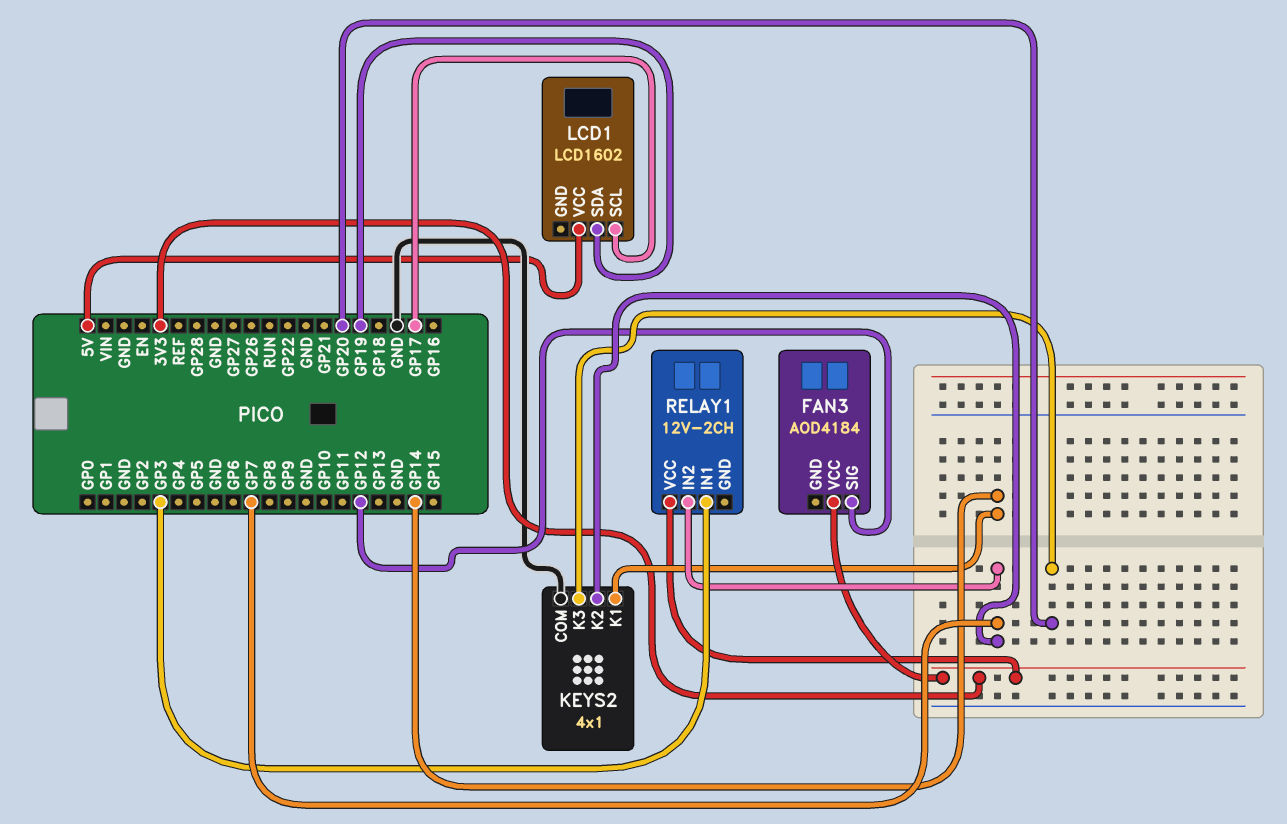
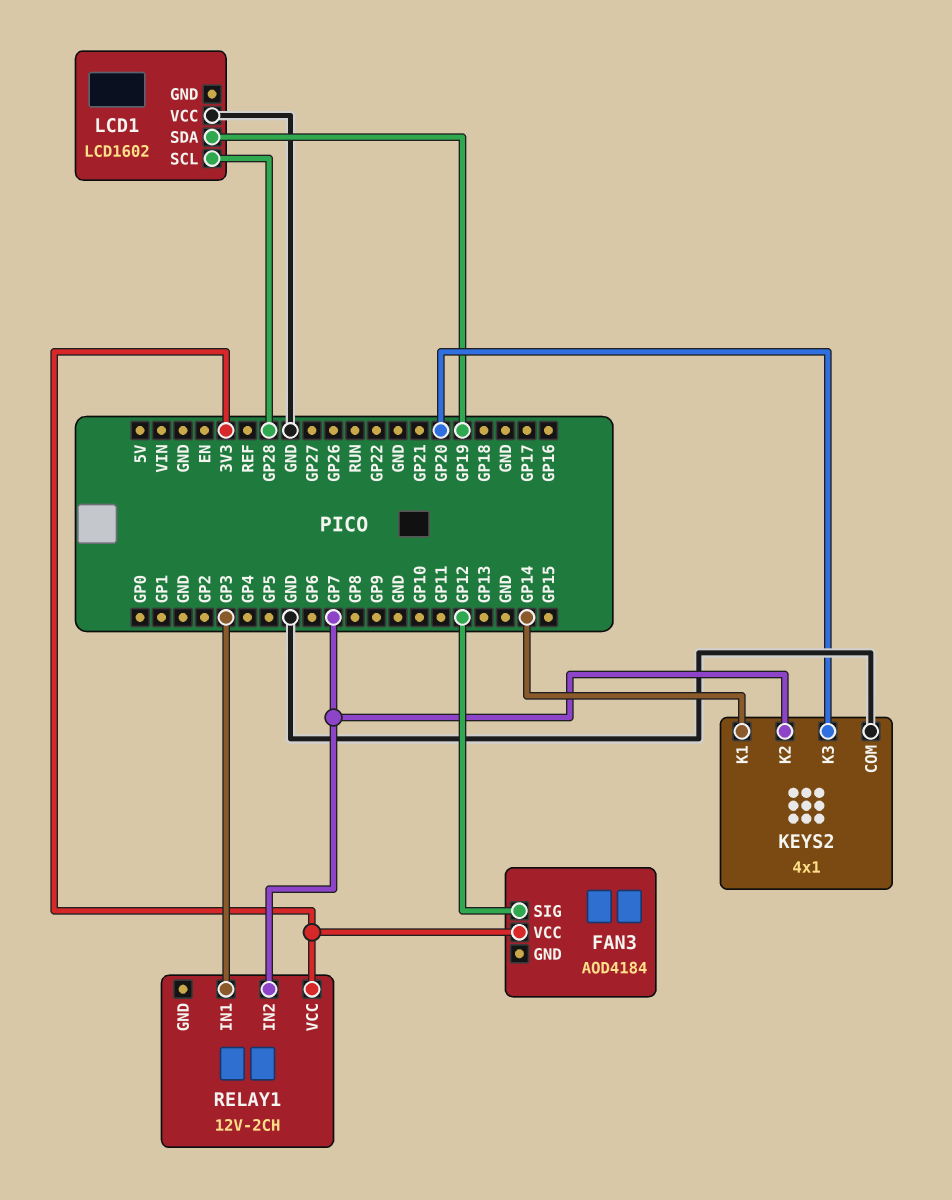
LCD1 pin SCL: GP17 -> GP28
LCD1 pin VCC: 5V -> GND

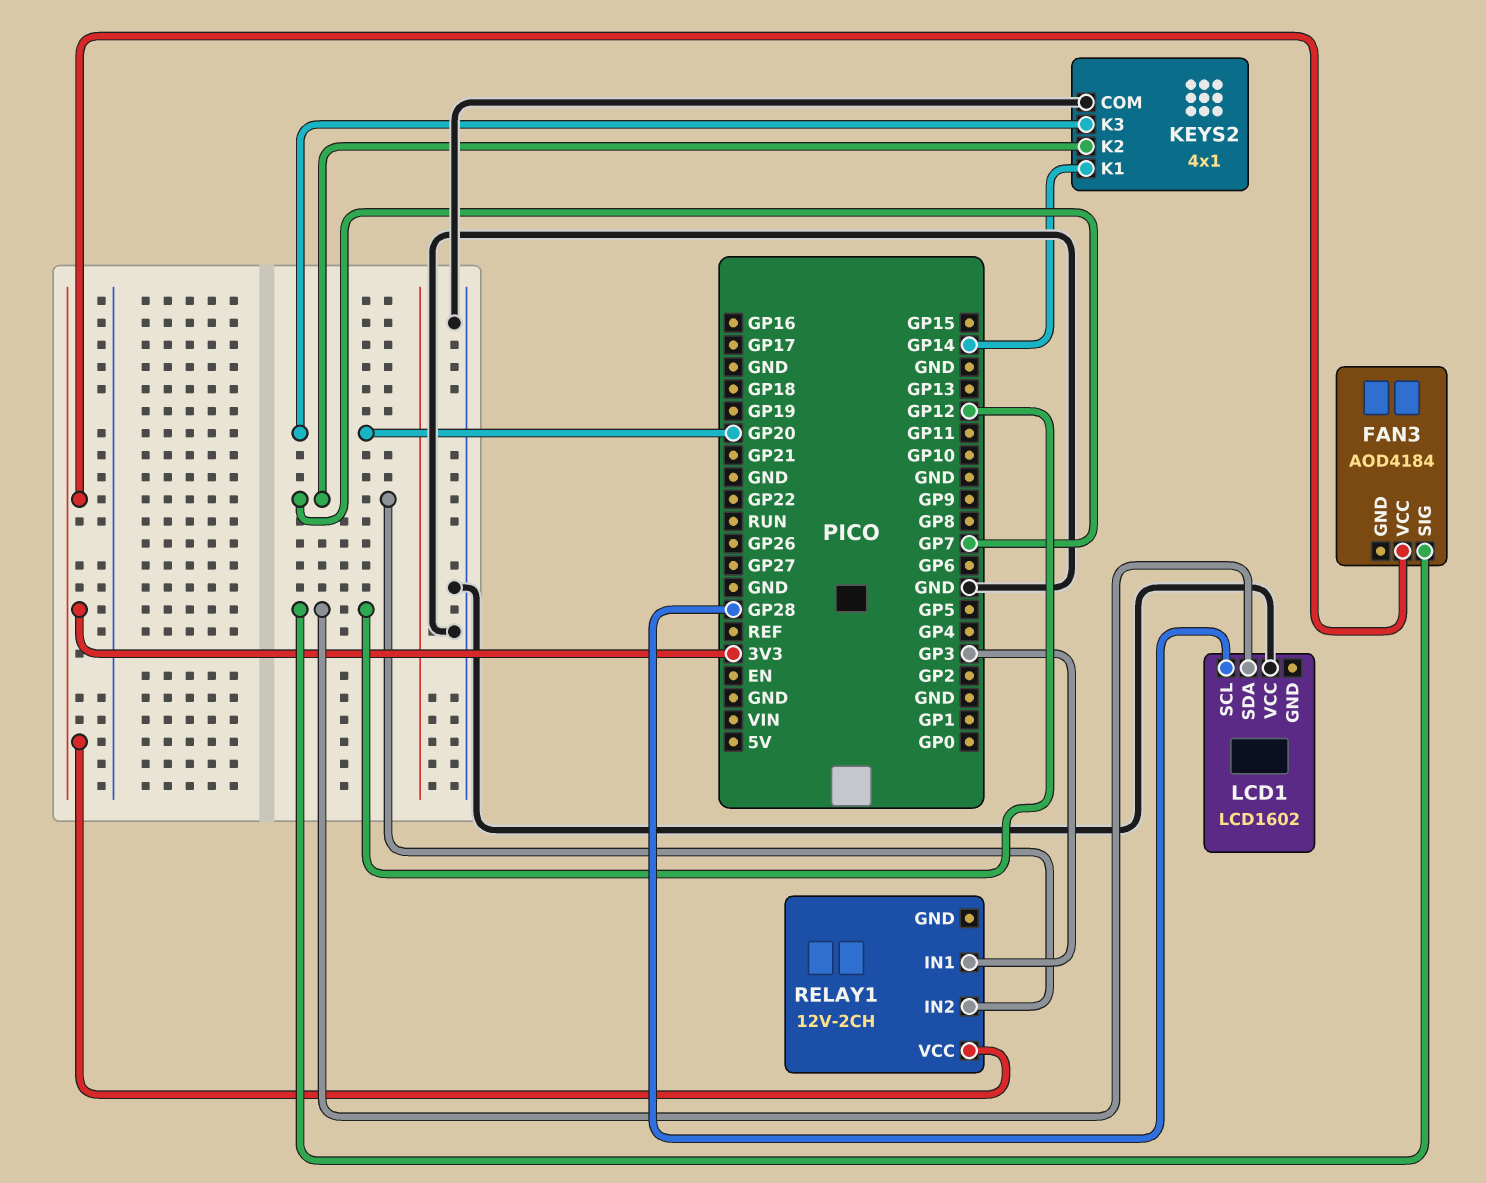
LCD1 pin SDA: GP19 -> GP12

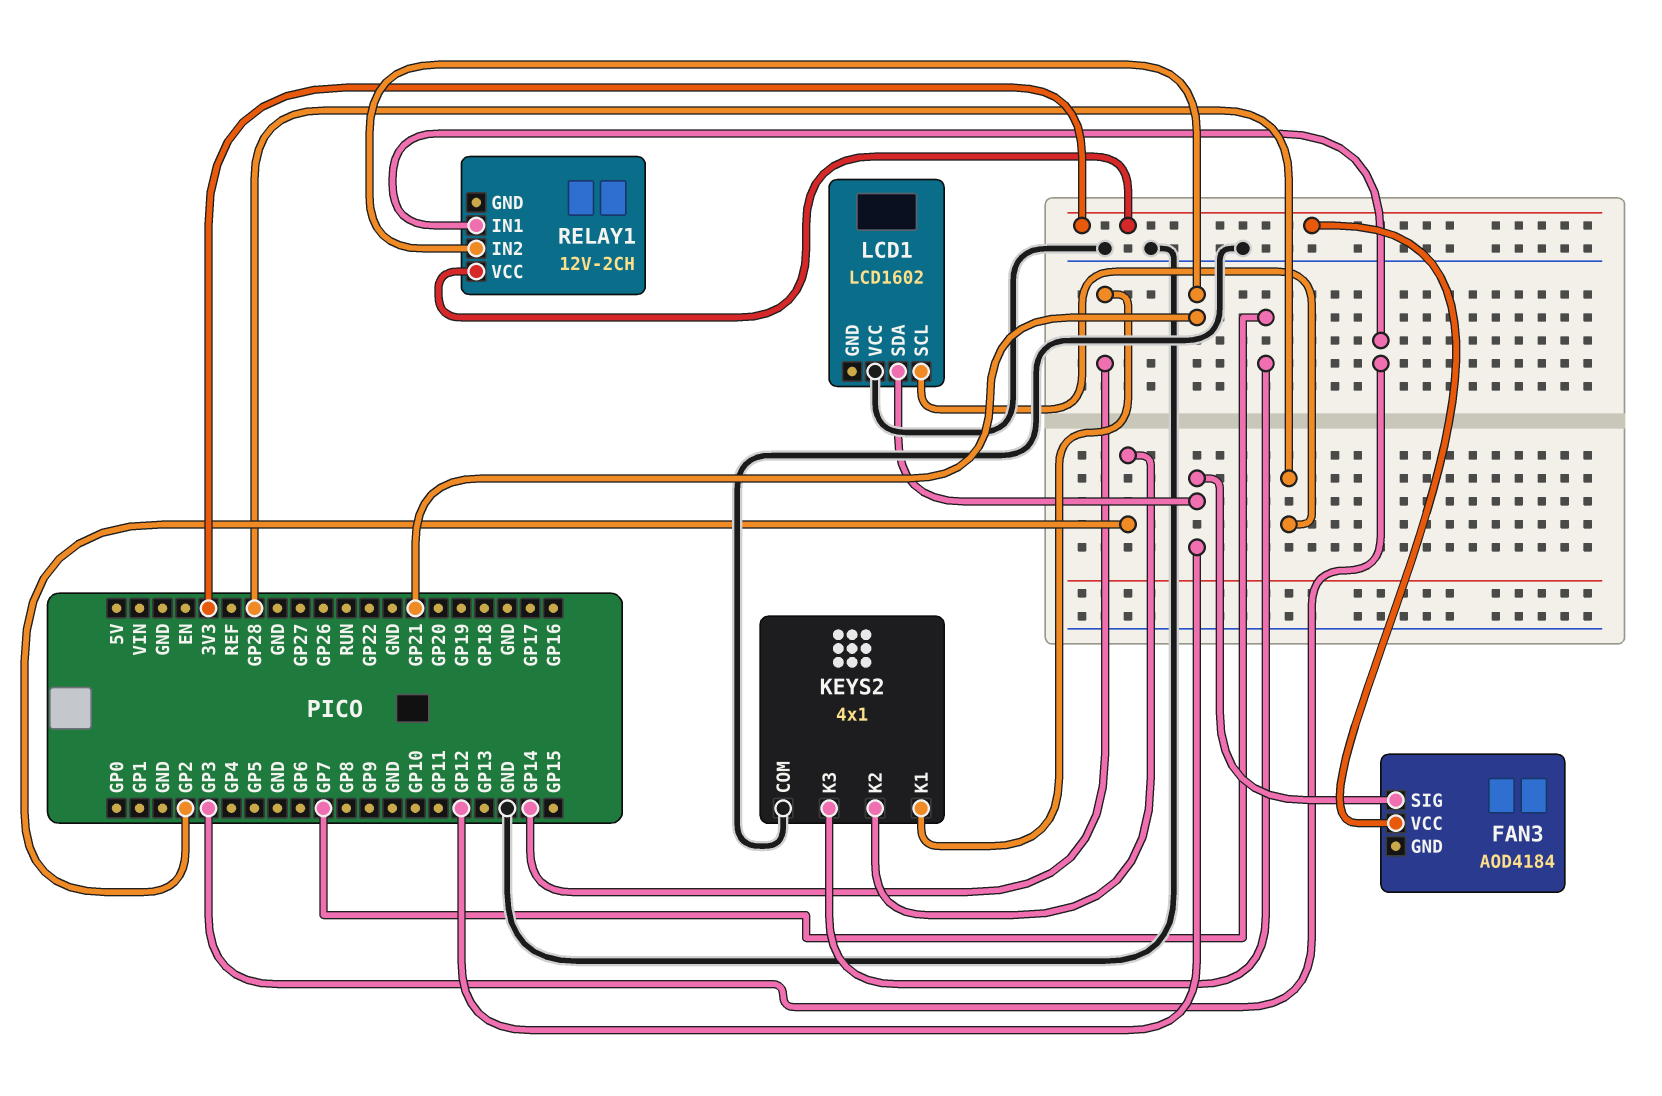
KEYS2 pin K2: GP7 -> GP2
KEYS2 pin K3: GP20 -> GP7
RELAY1 pin IN2: GP7 -> GP21

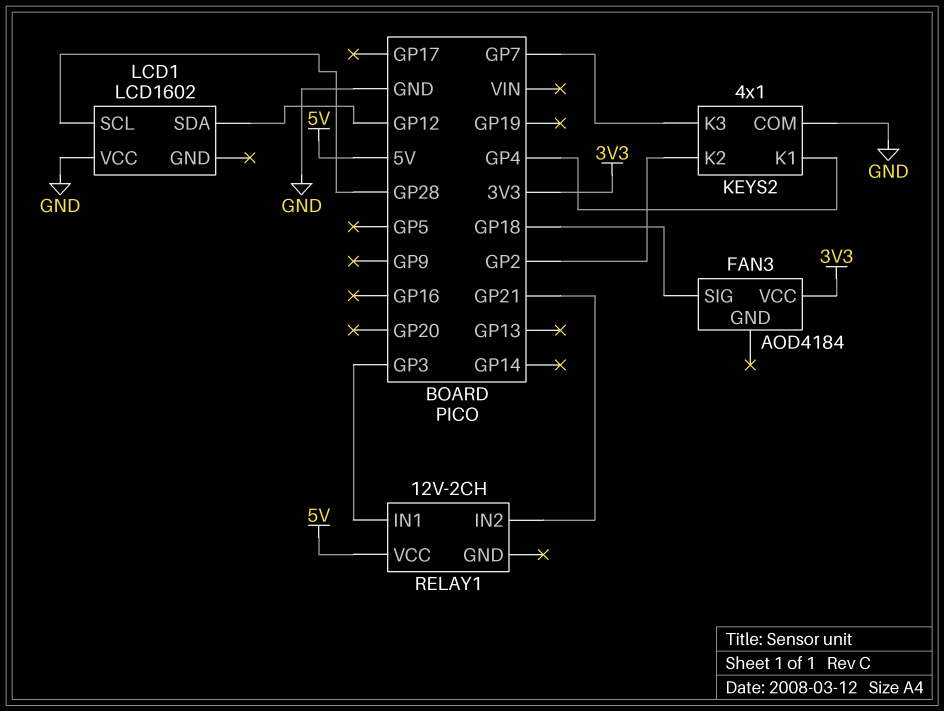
FAN3 pin SIG: GP12 -> GP18
KEYS2 pin K1: GP14 -> GP4
RELAY1 pin VCC: 3V3 -> 5V

